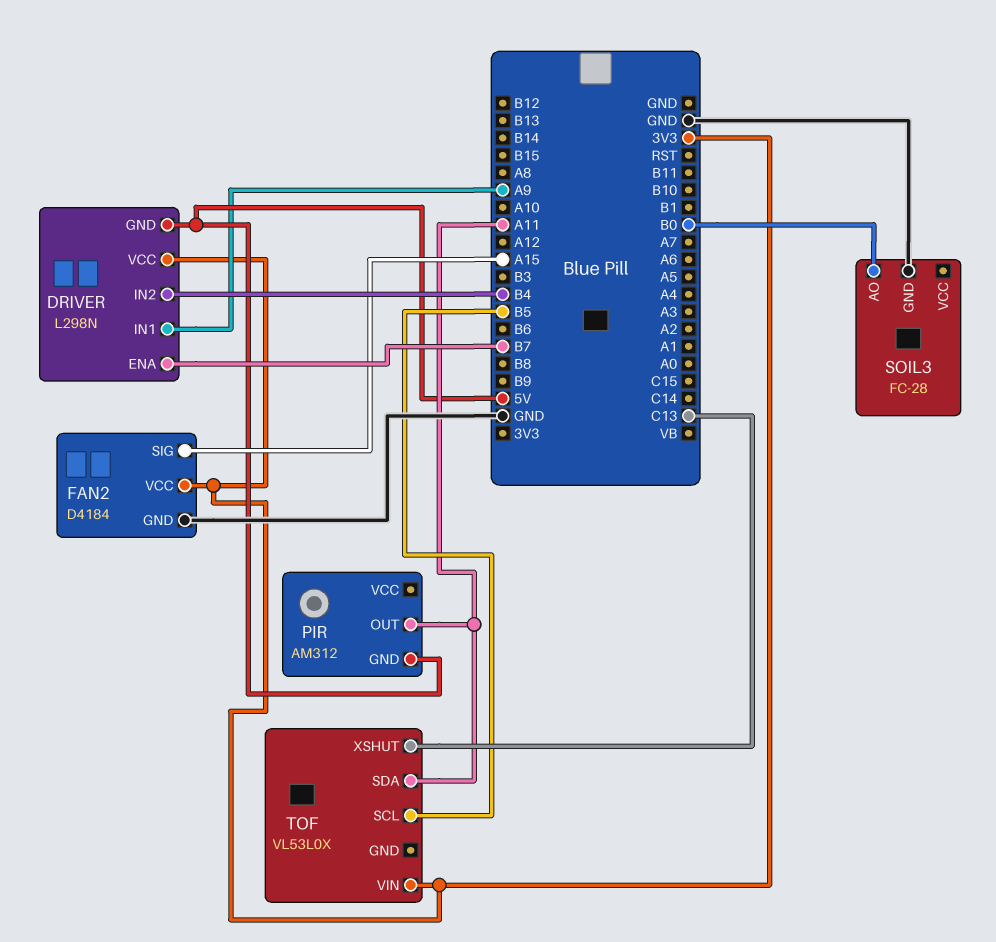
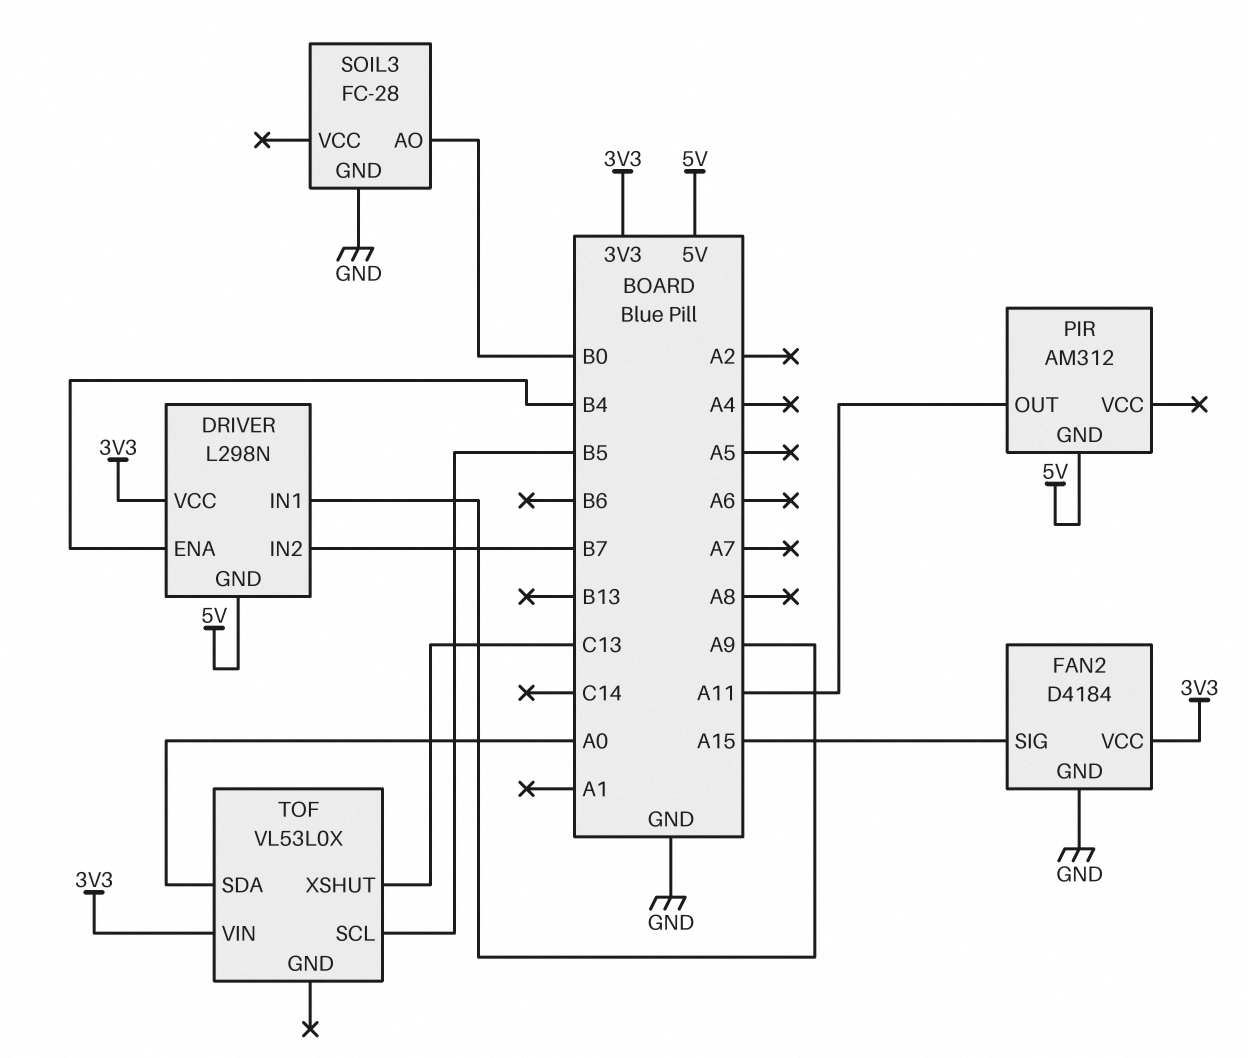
DRIVER pin ENA: B7 -> B4
DRIVER pin IN2: B4 -> B7
TOF pin SDA: A11 -> A0

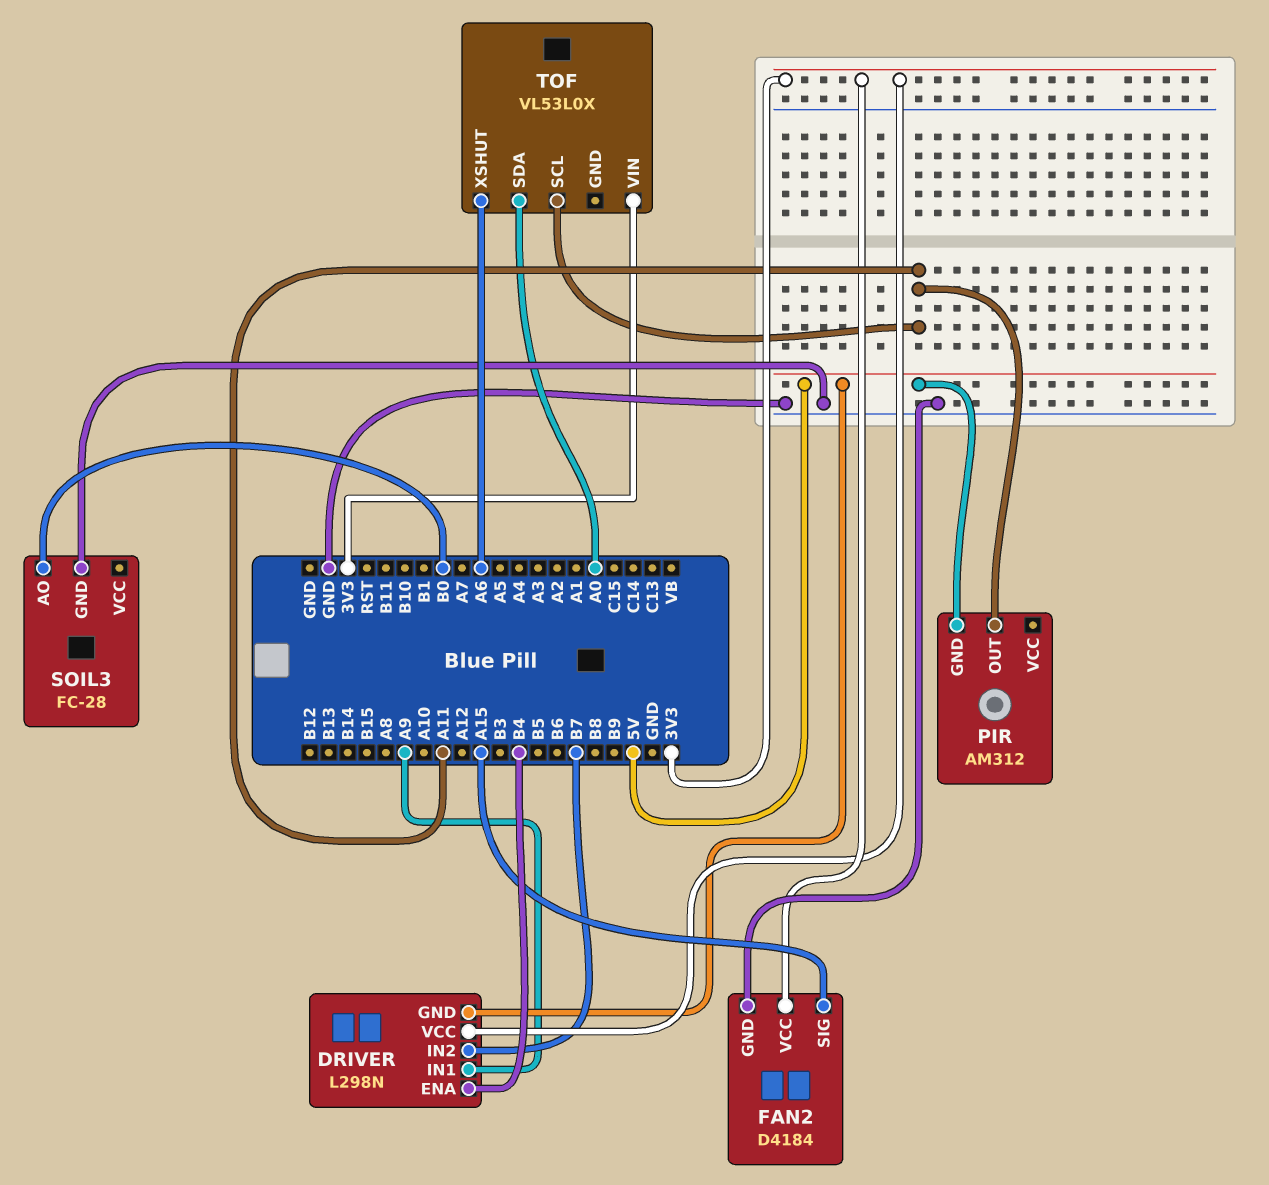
TOF pin SCL: B5 -> A11
TOF pin XSHUT: C13 -> A6

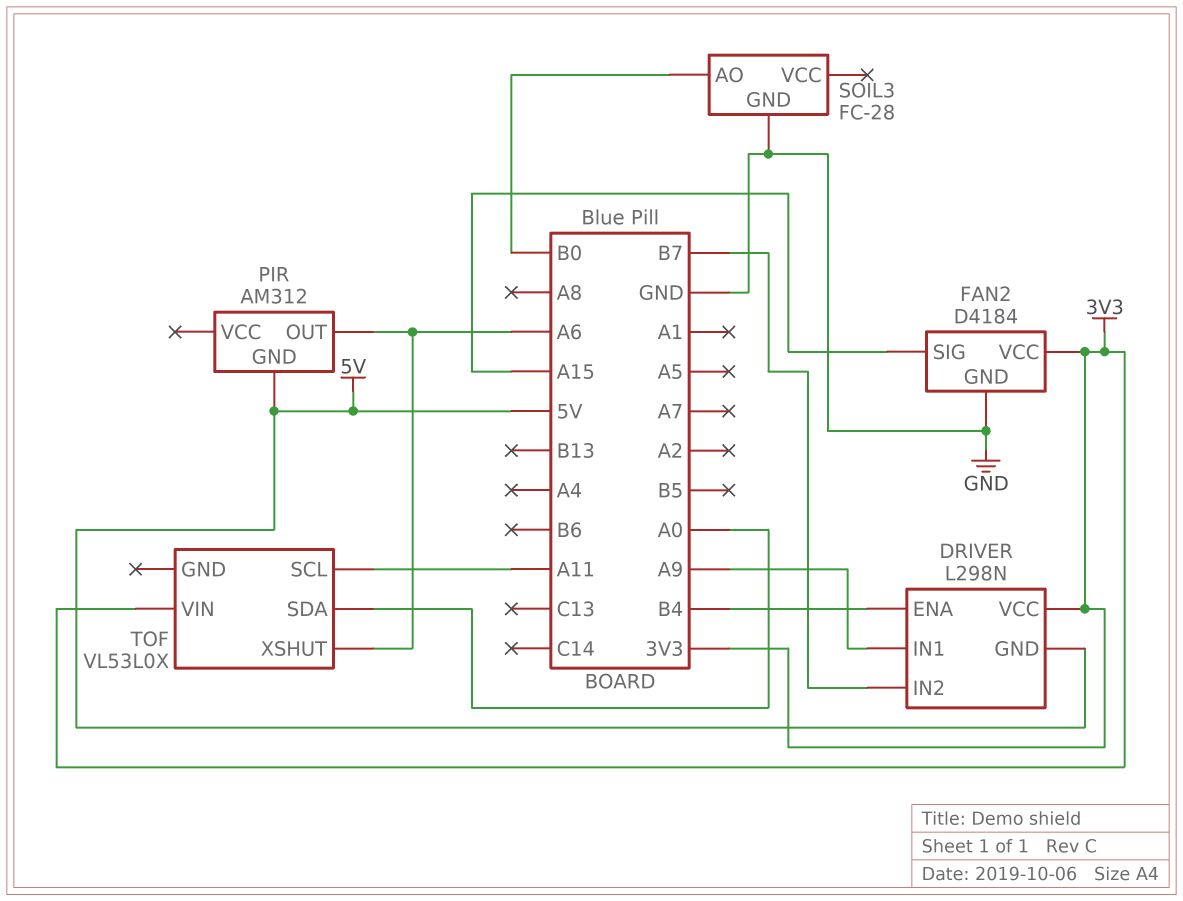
PIR pin OUT: A11 -> A6

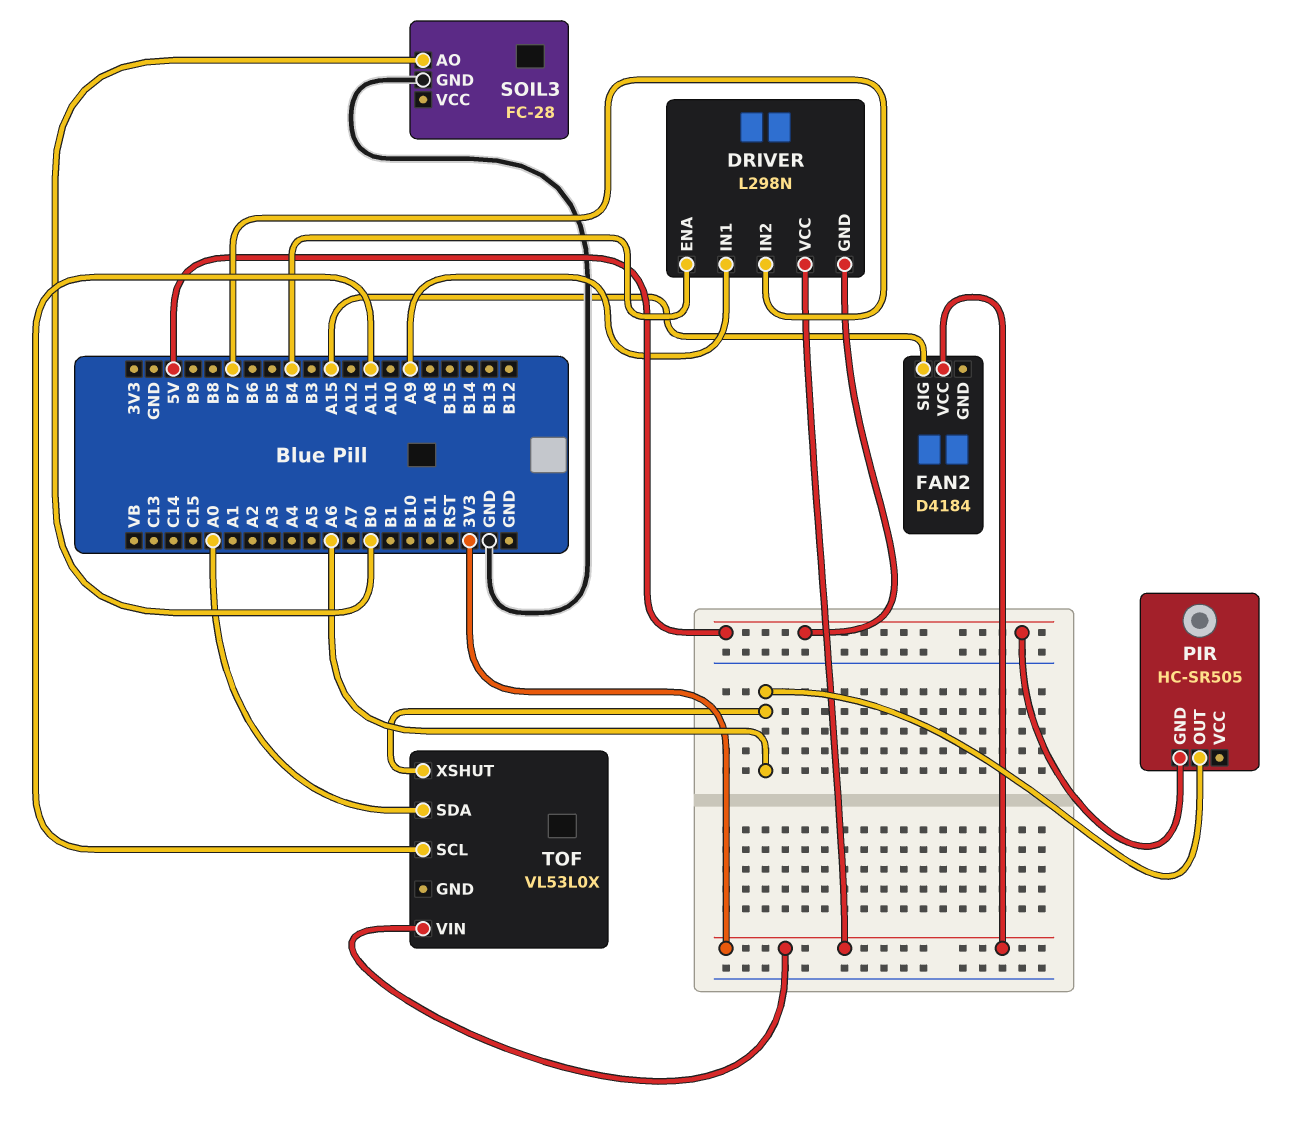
FAN2 pin GND: GND -> none
PIR: AM312 -> HC-SR505

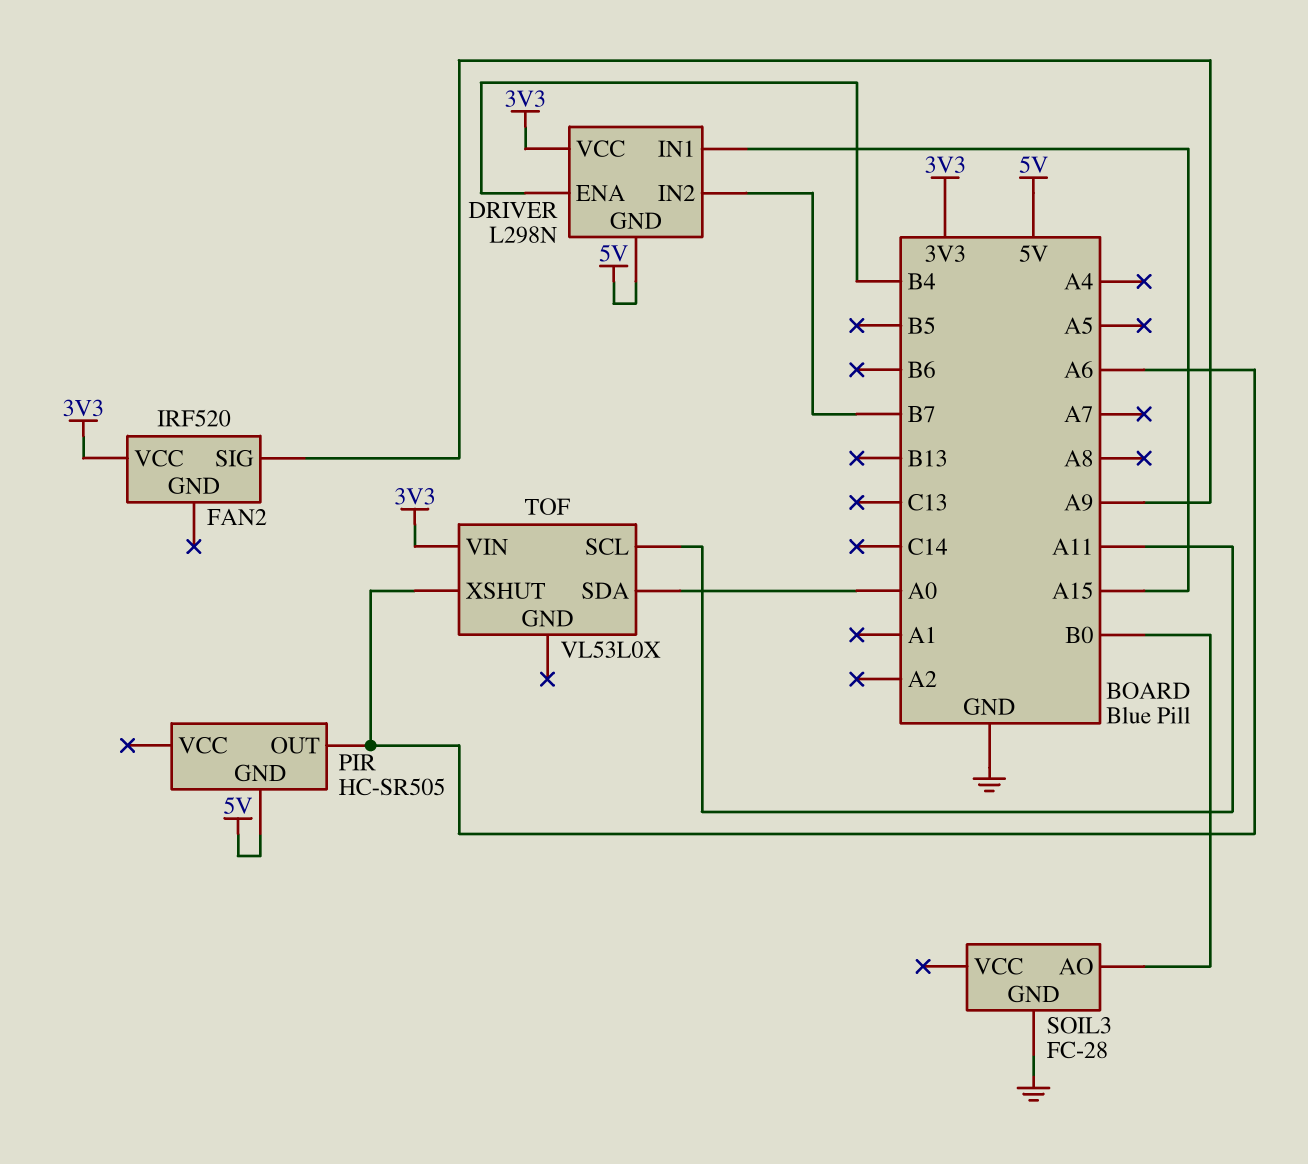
DRIVER pin IN1: A9 -> A15
FAN2: D4184 -> IRF520
FAN2 pin SIG: A15 -> A9

